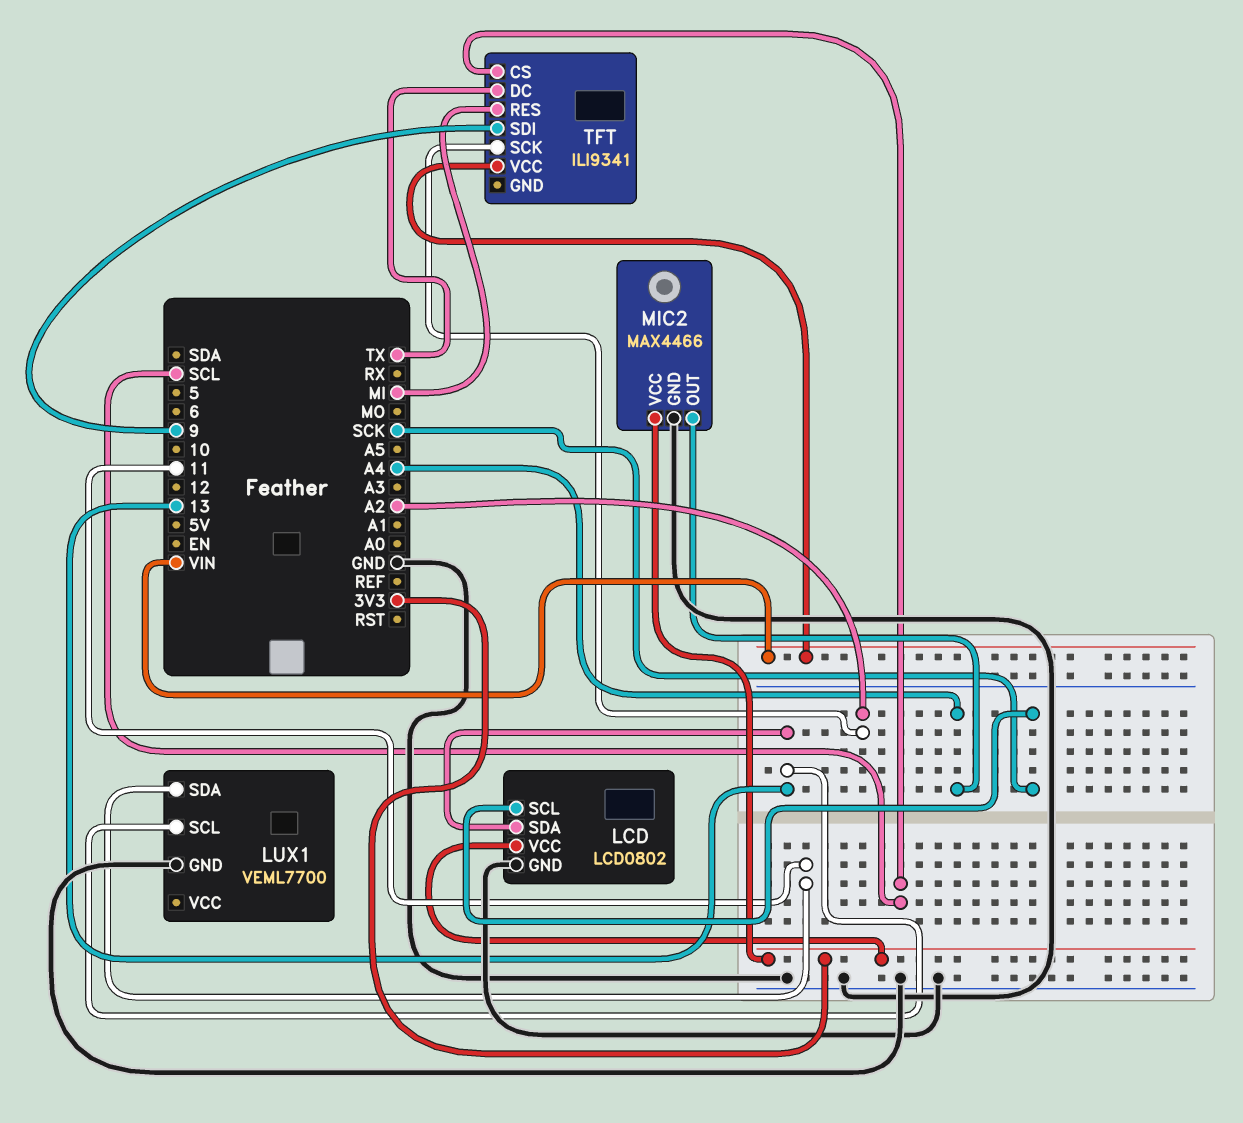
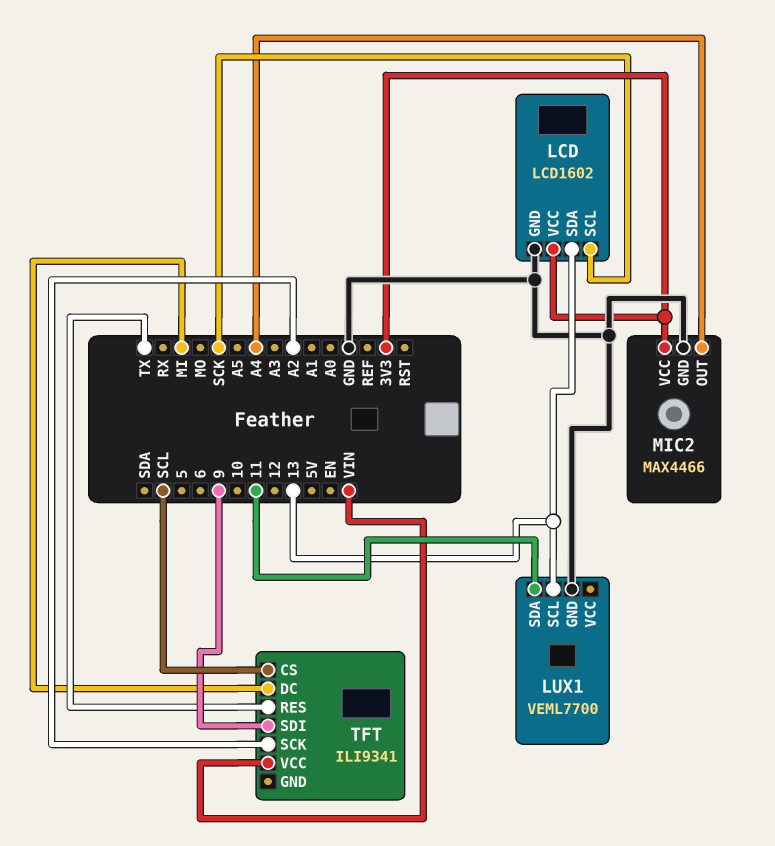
LCD: LCD0802 -> LCD1602
TFT pin DC: TX -> MI
TFT pin RES: MI -> TX

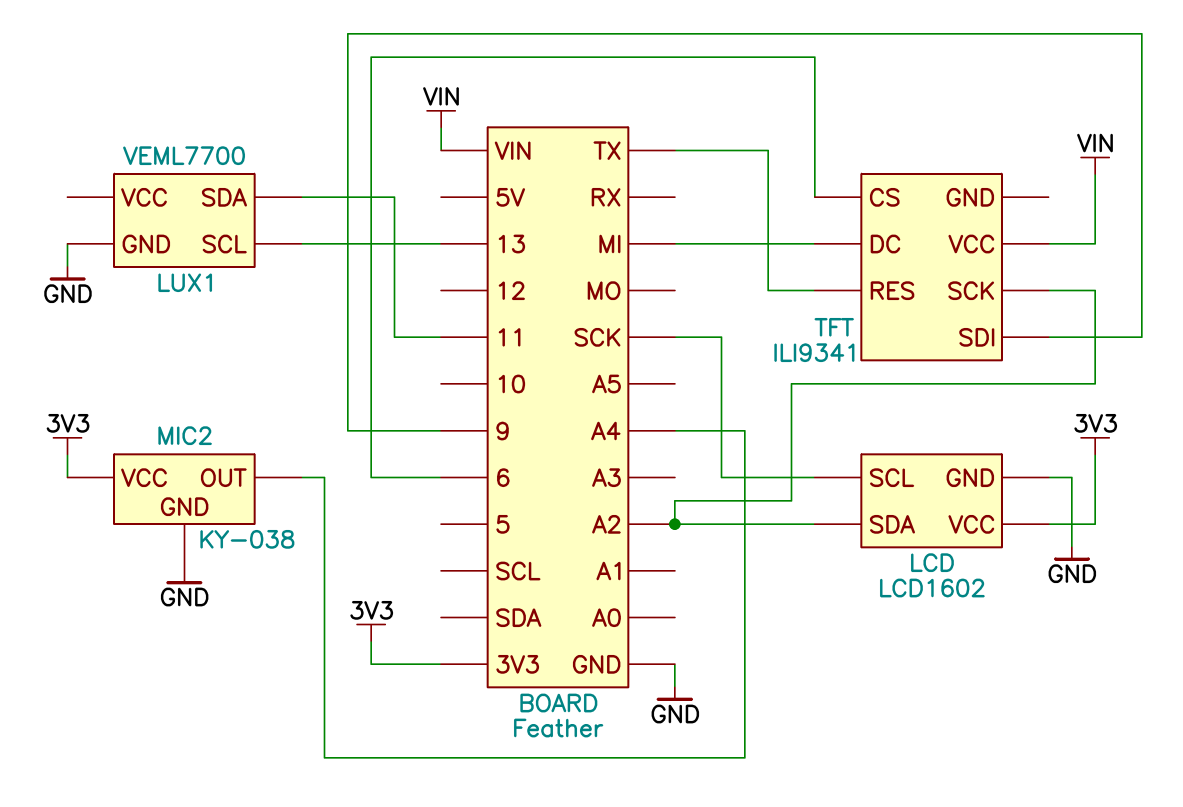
LCD pin SDA: 13 -> A2
MIC2: MAX4466 -> KY-038
TFT pin CS: SCL -> 6

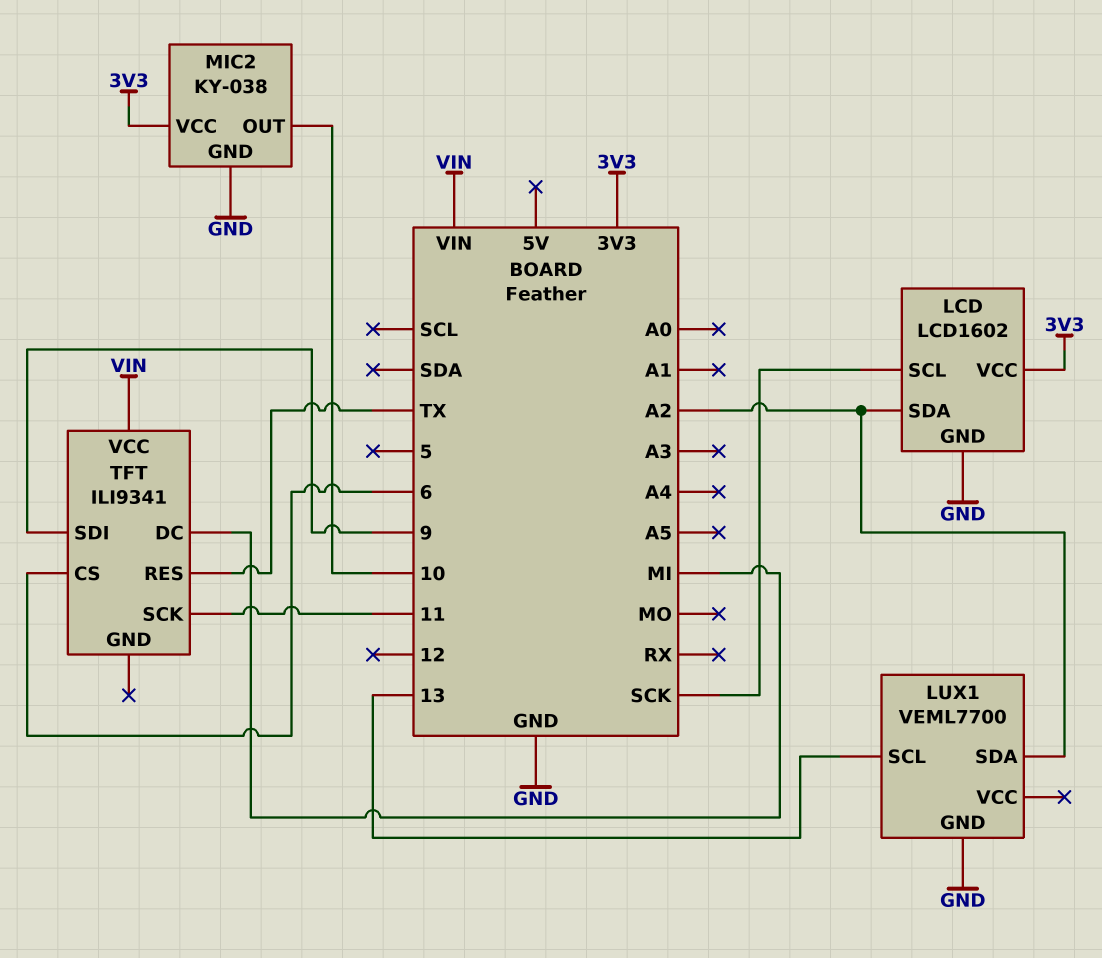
LUX1 pin SDA: 11 -> A2
MIC2 pin OUT: A4 -> 10
TFT pin SCK: A2 -> 11

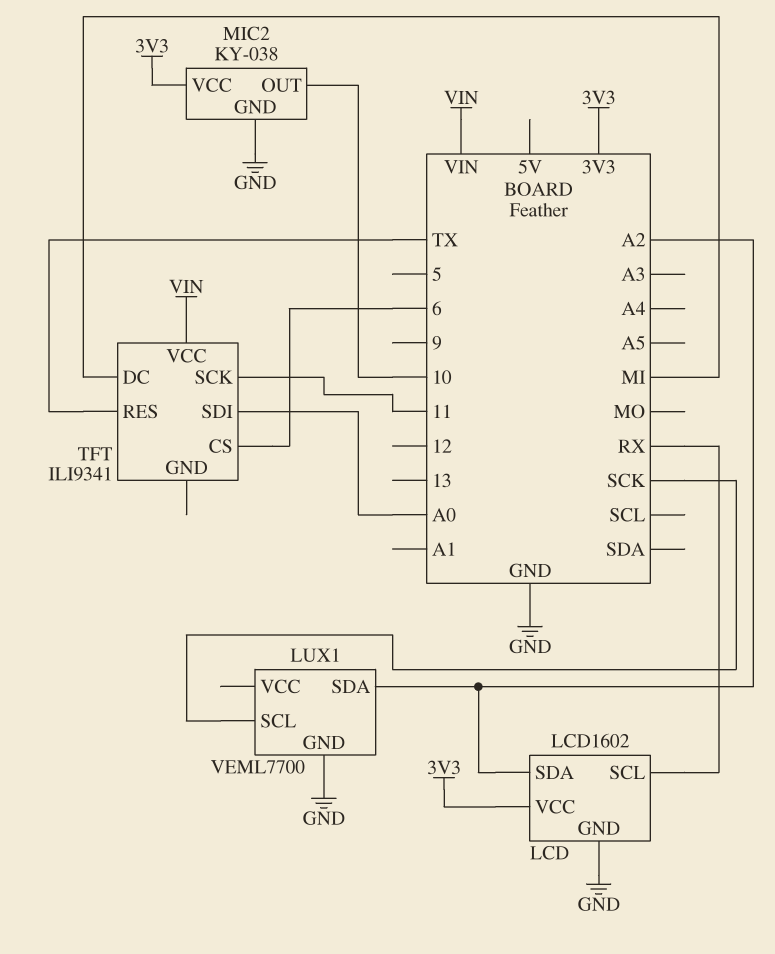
LCD pin SCL: SCK -> RX
LUX1 pin SCL: 13 -> SCK
TFT pin SDI: 9 -> A0

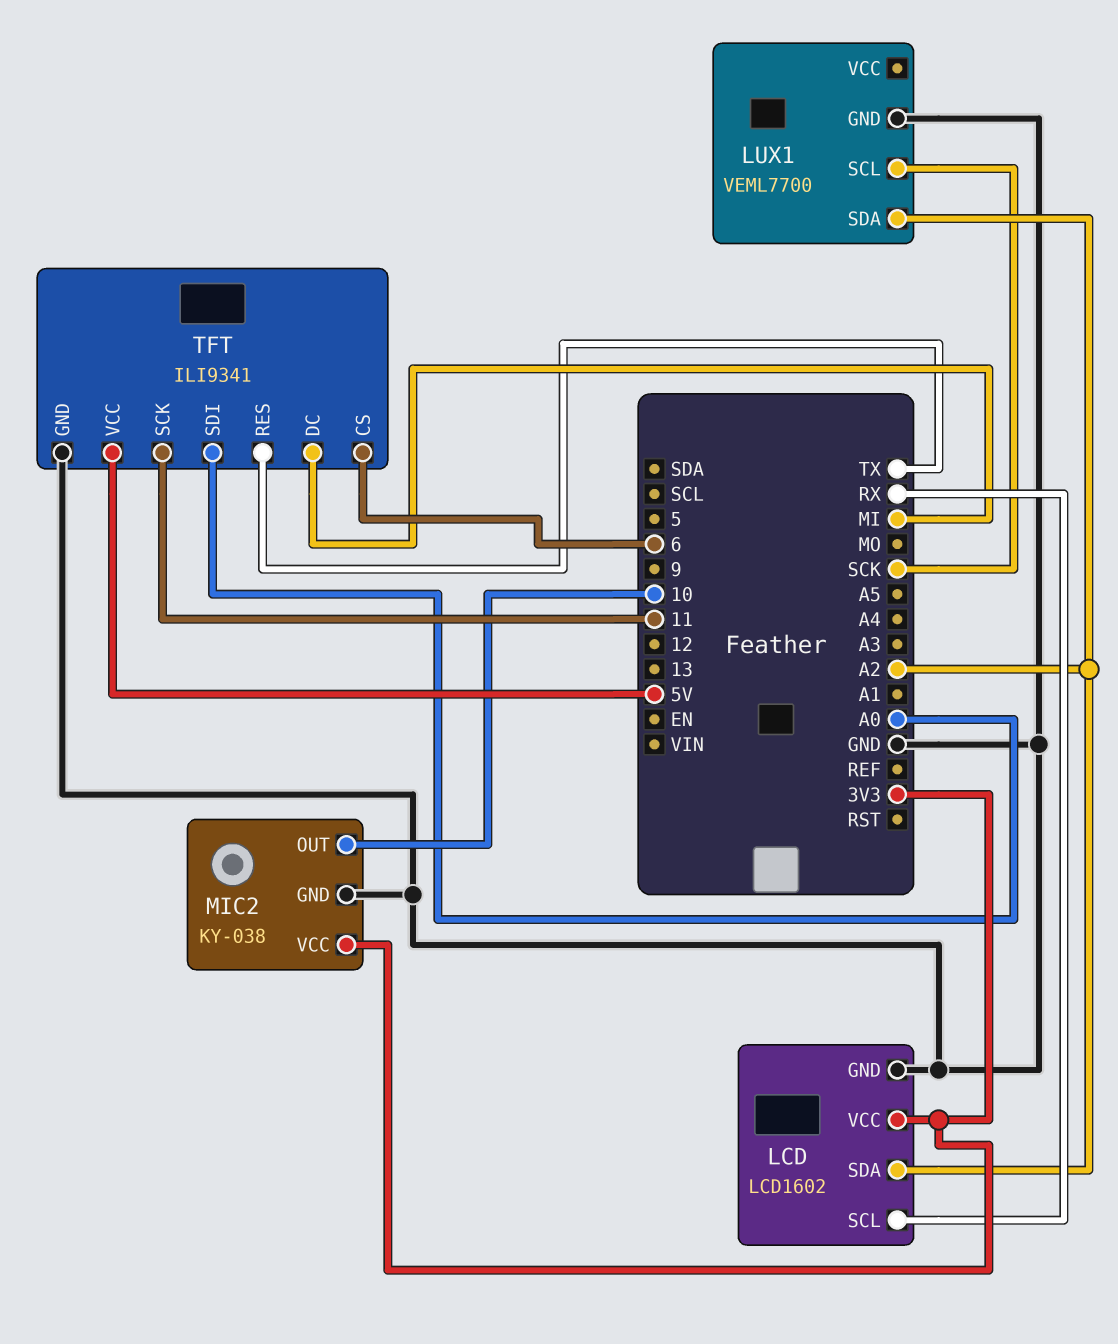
TFT pin GND: none -> GND
TFT pin VCC: VIN -> 5V

